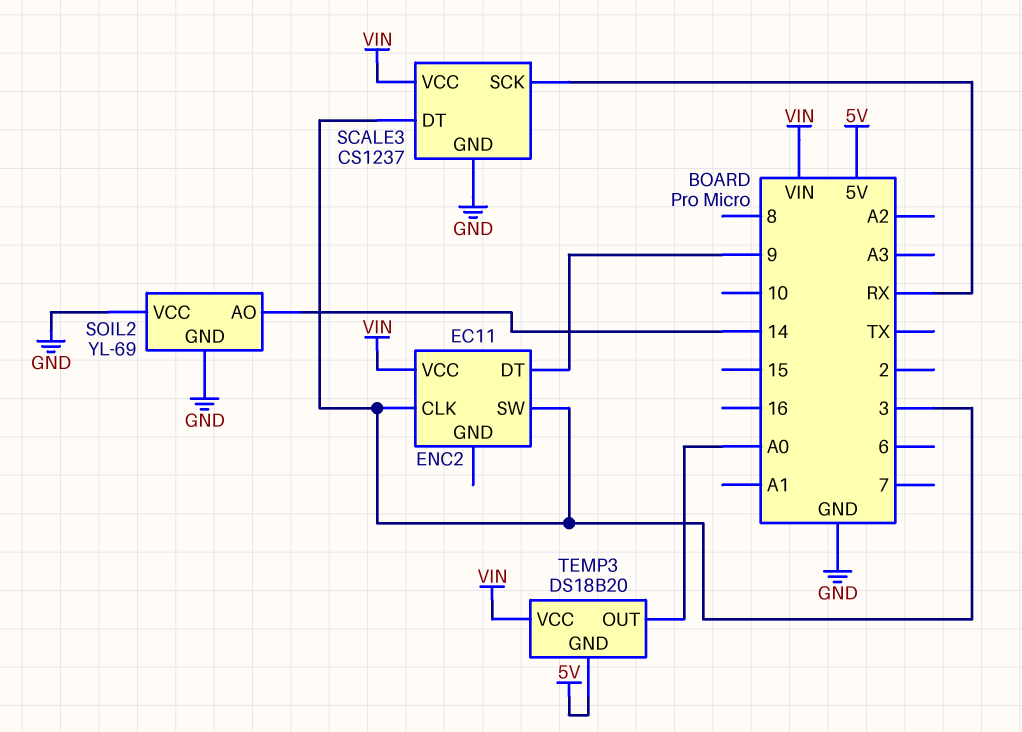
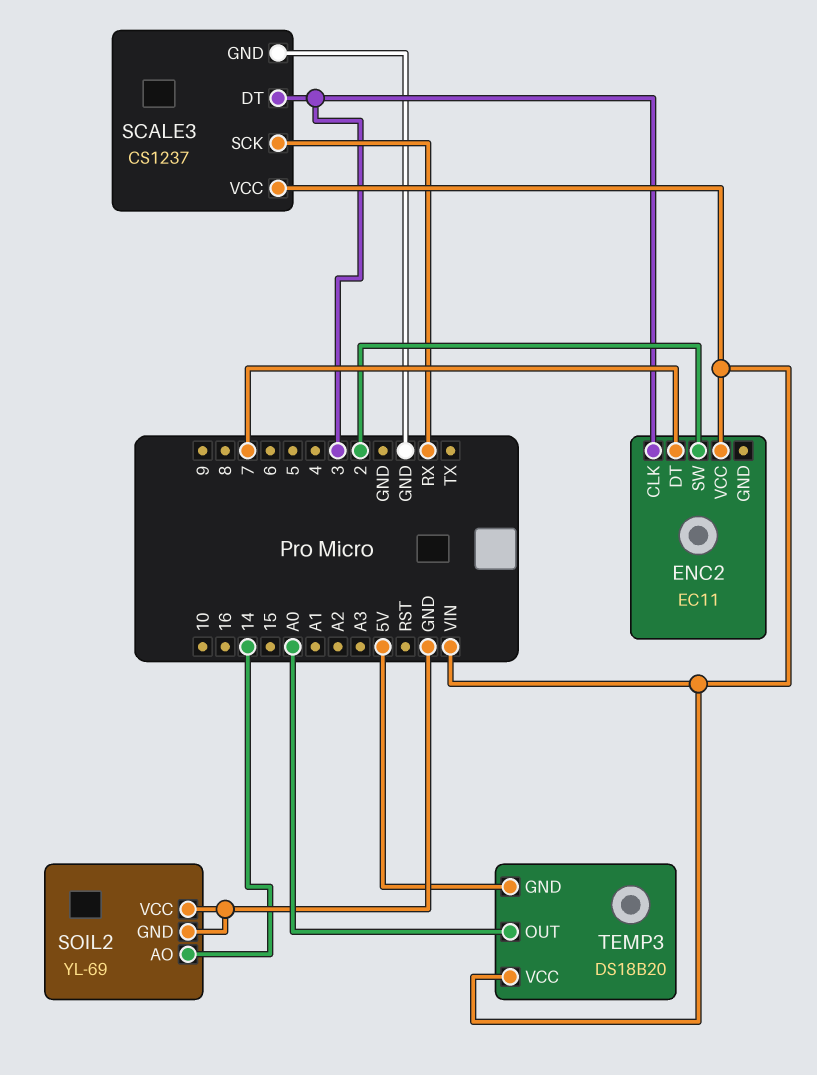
ENC2 pin DT: 9 -> 7
ENC2 pin SW: 3 -> 2

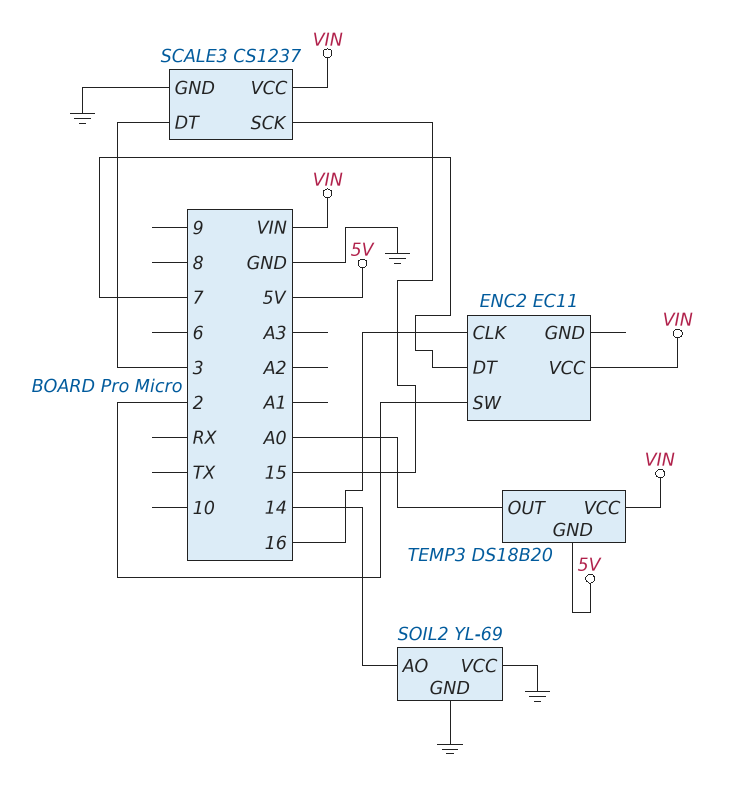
ENC2 pin CLK: 3 -> 16
SCALE3 pin SCK: RX -> 15

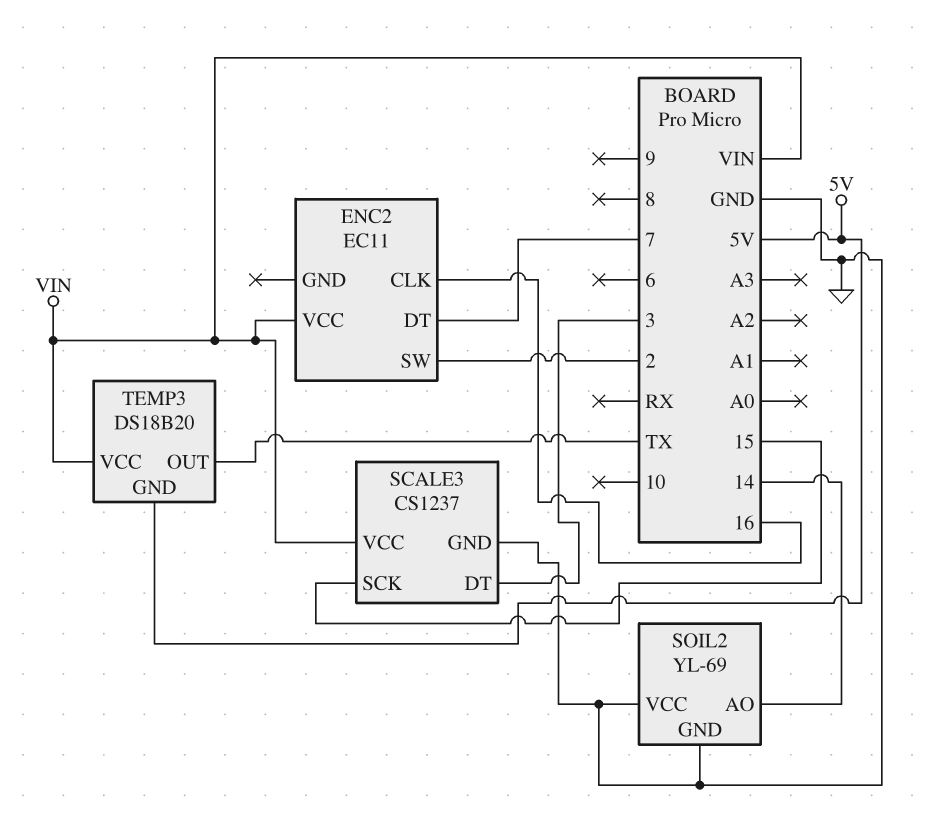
TEMP3 pin OUT: A0 -> TX

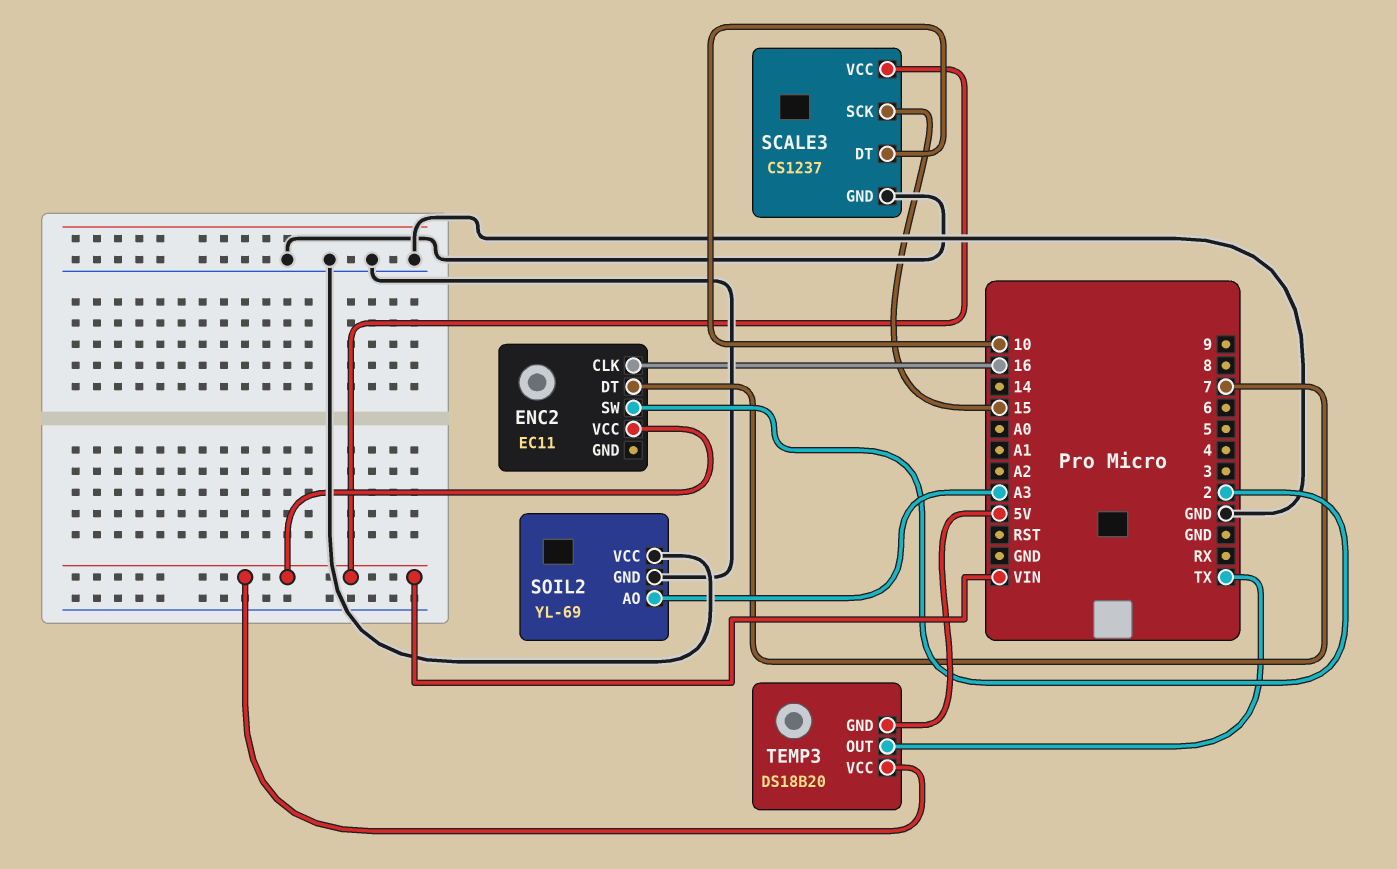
SCALE3 pin DT: 3 -> 10
SOIL2 pin AO: 14 -> A3

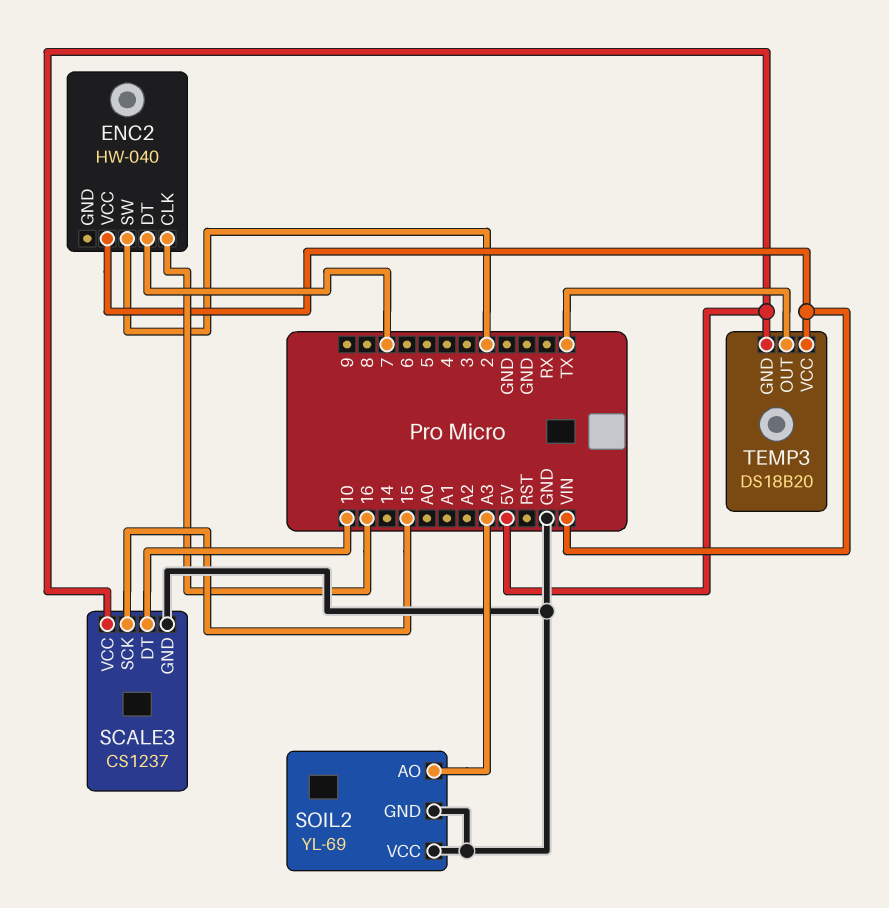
ENC2: EC11 -> HW-040
SCALE3 pin VCC: VIN -> 5V

